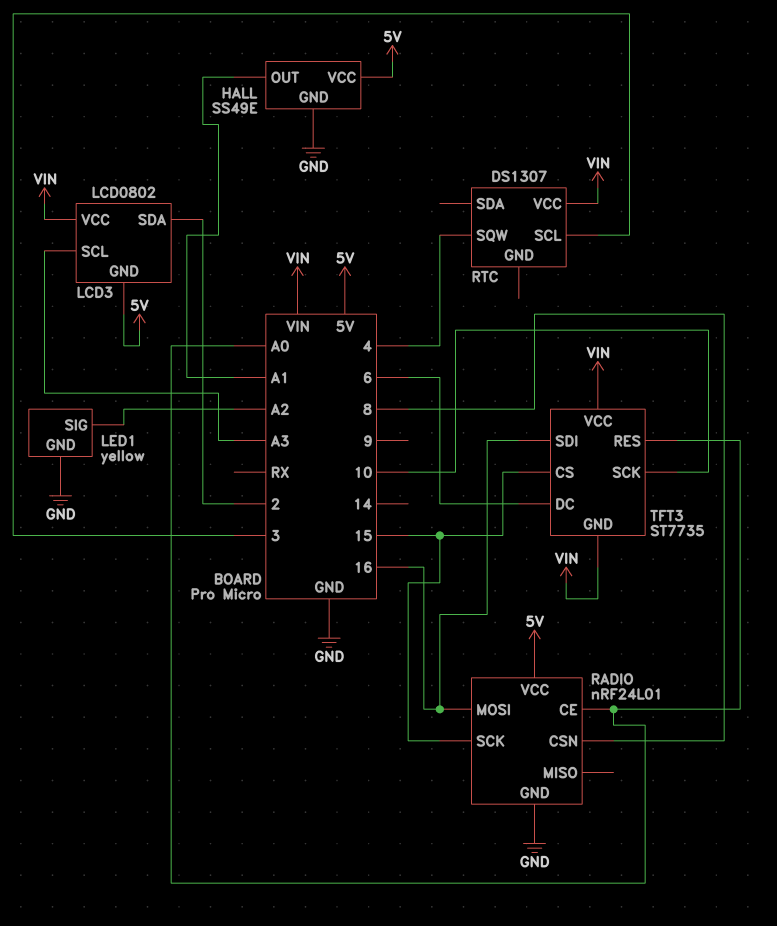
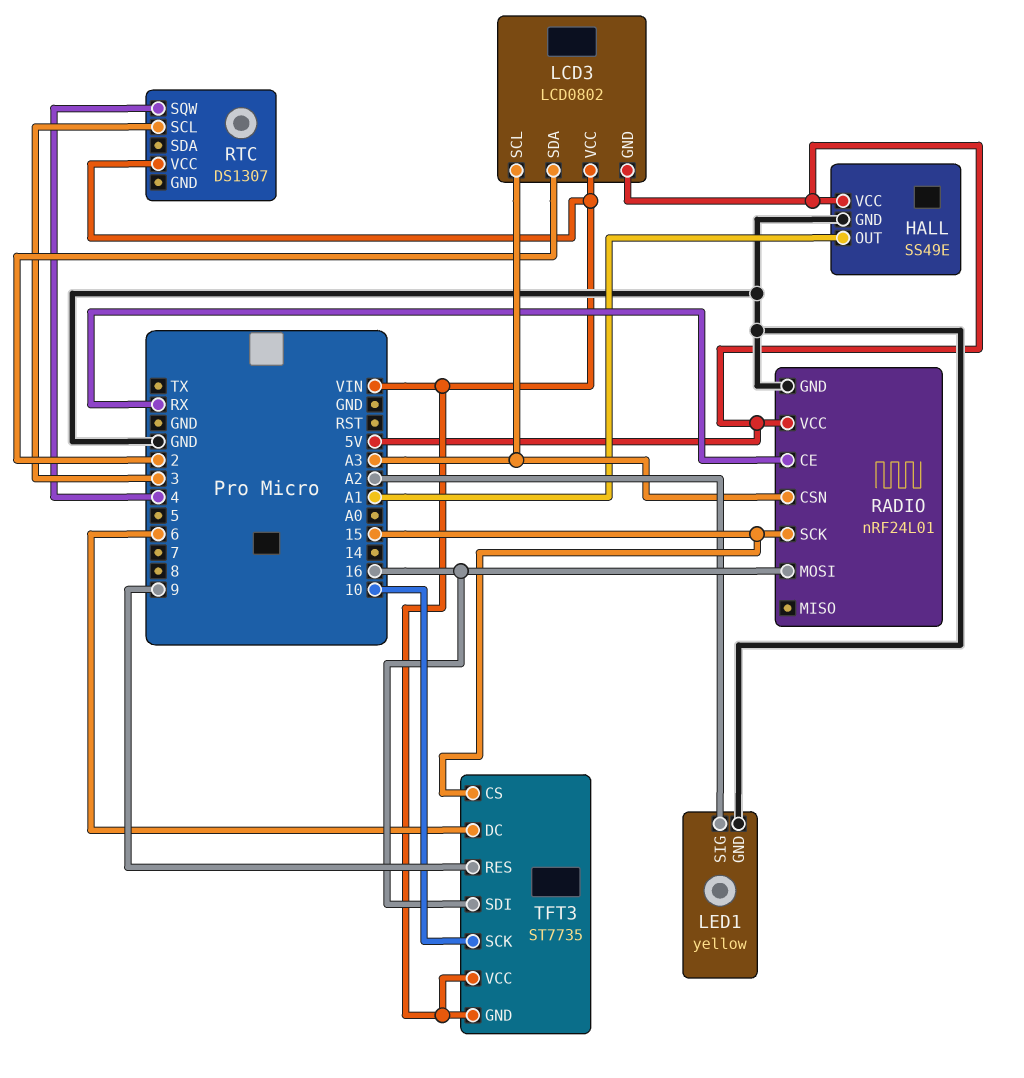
RADIO pin CE: A0 -> RX
RADIO pin CSN: 8 -> A3
TFT3 pin RES: A0 -> 9

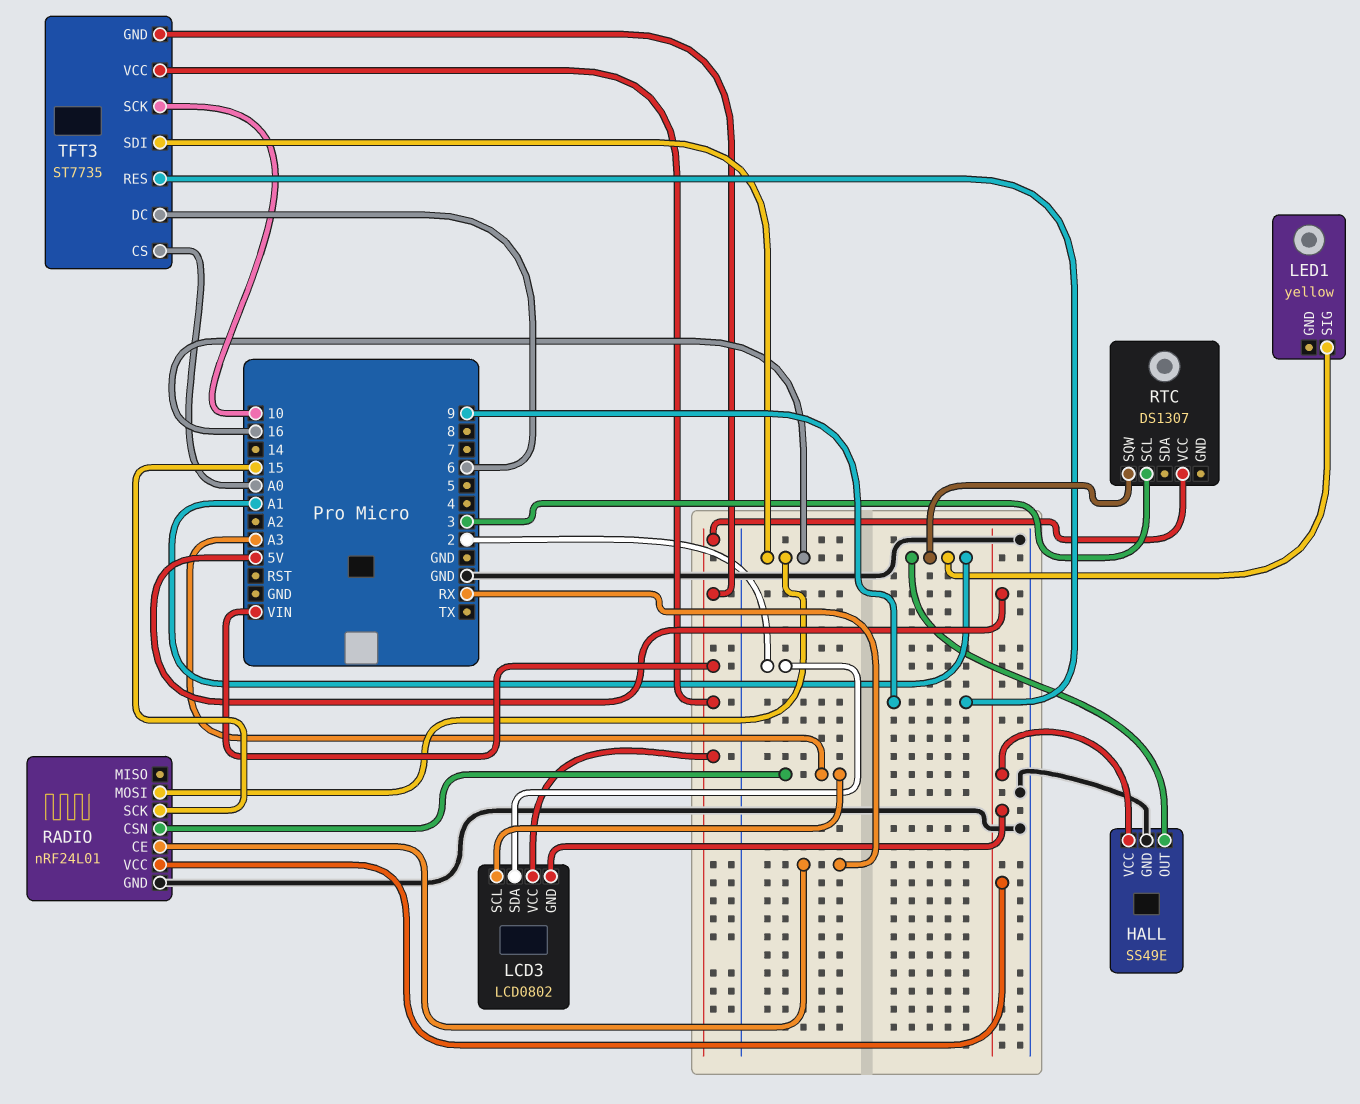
LED1 pin GND: GND -> none
LED1 pin SIG: A2 -> A1
RTC pin SQW: 4 -> A1
TFT3 pin CS: 15 -> A0

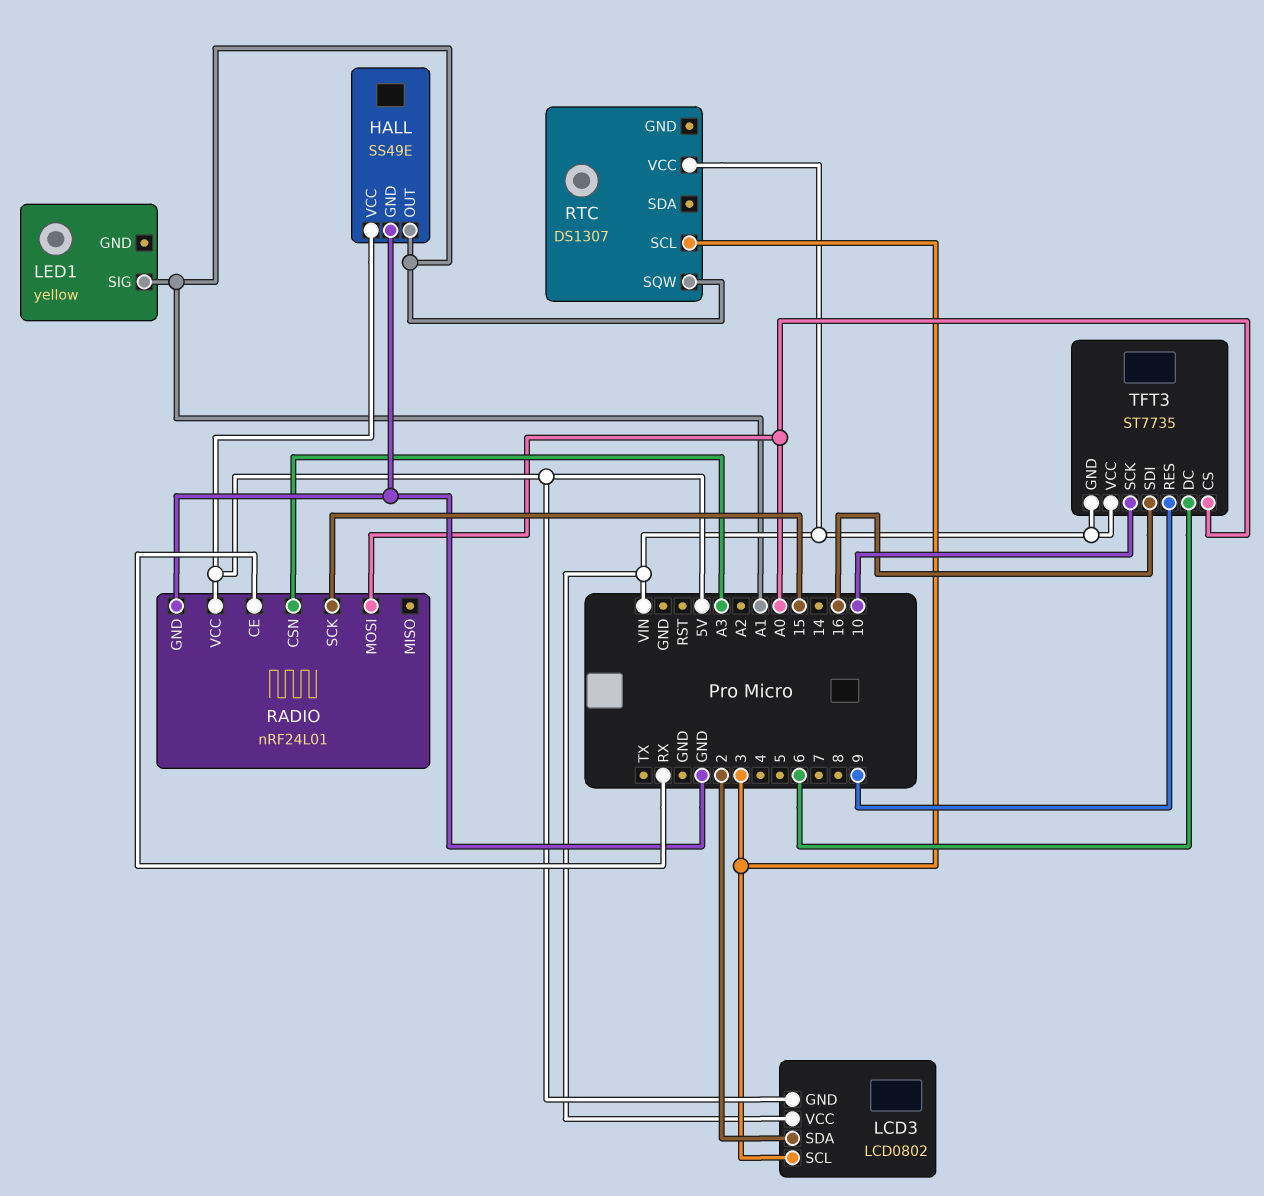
LCD3 pin SCL: A3 -> 3
RADIO pin MOSI: 16 -> A0

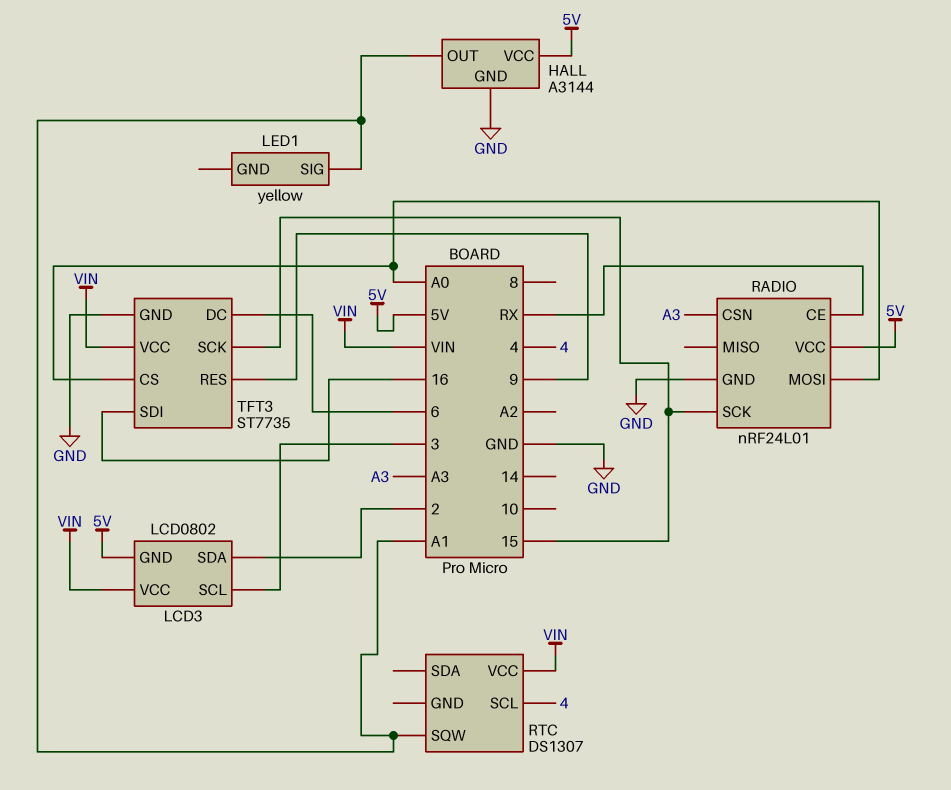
HALL: SS49E -> A3144
RTC pin SCL: 3 -> 4
TFT3 pin GND: VIN -> GND
TFT3 pin SCK: 10 -> 15

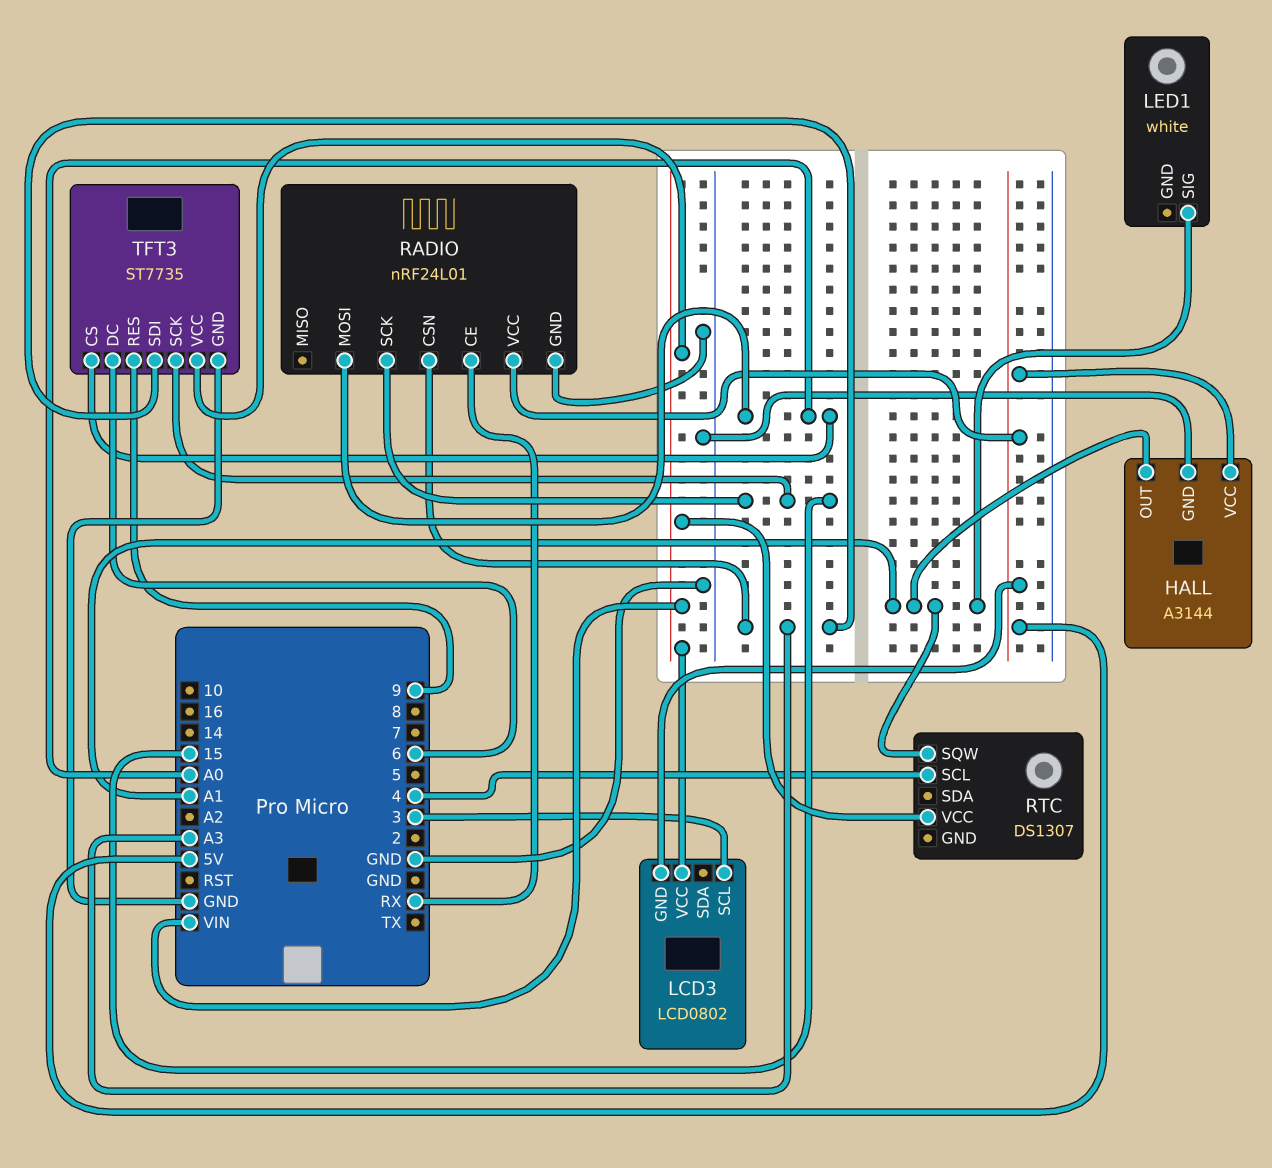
LCD3 pin SDA: 2 -> none
LED1: yellow -> white
TFT3 pin SDI: 16 -> A3

